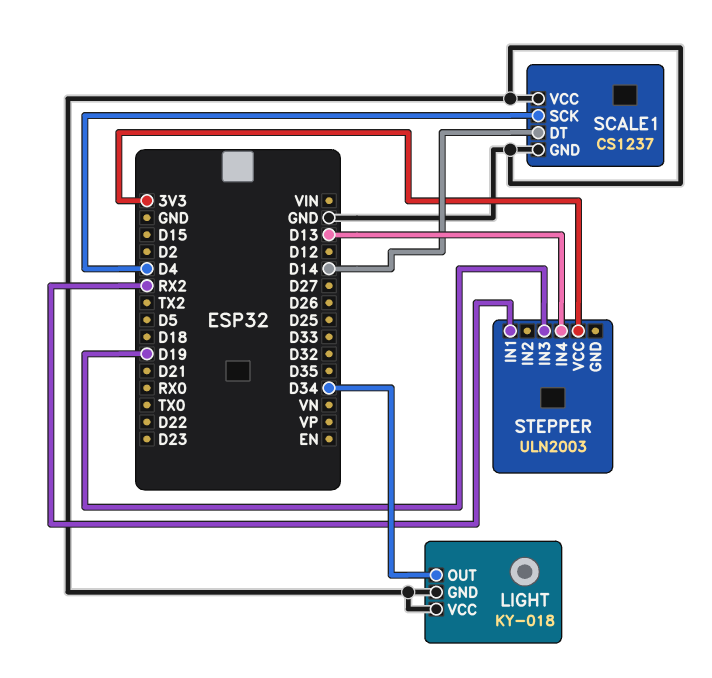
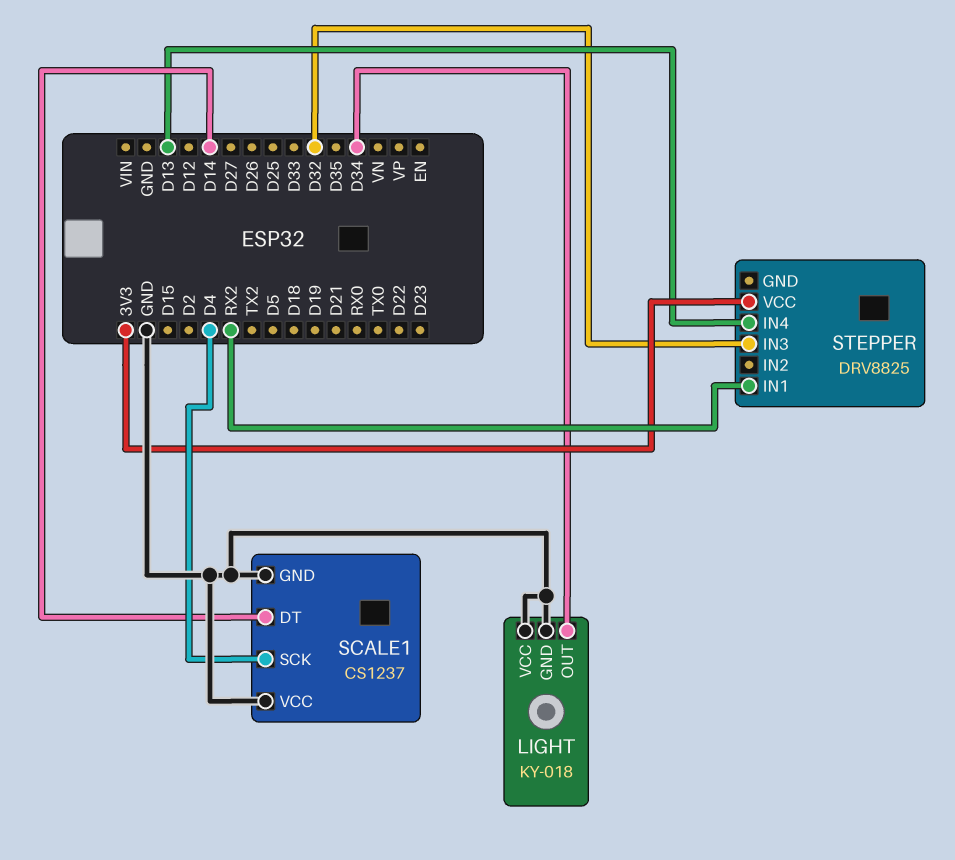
STEPPER: ULN2003 -> DRV8825
STEPPER pin IN3: D19 -> D32

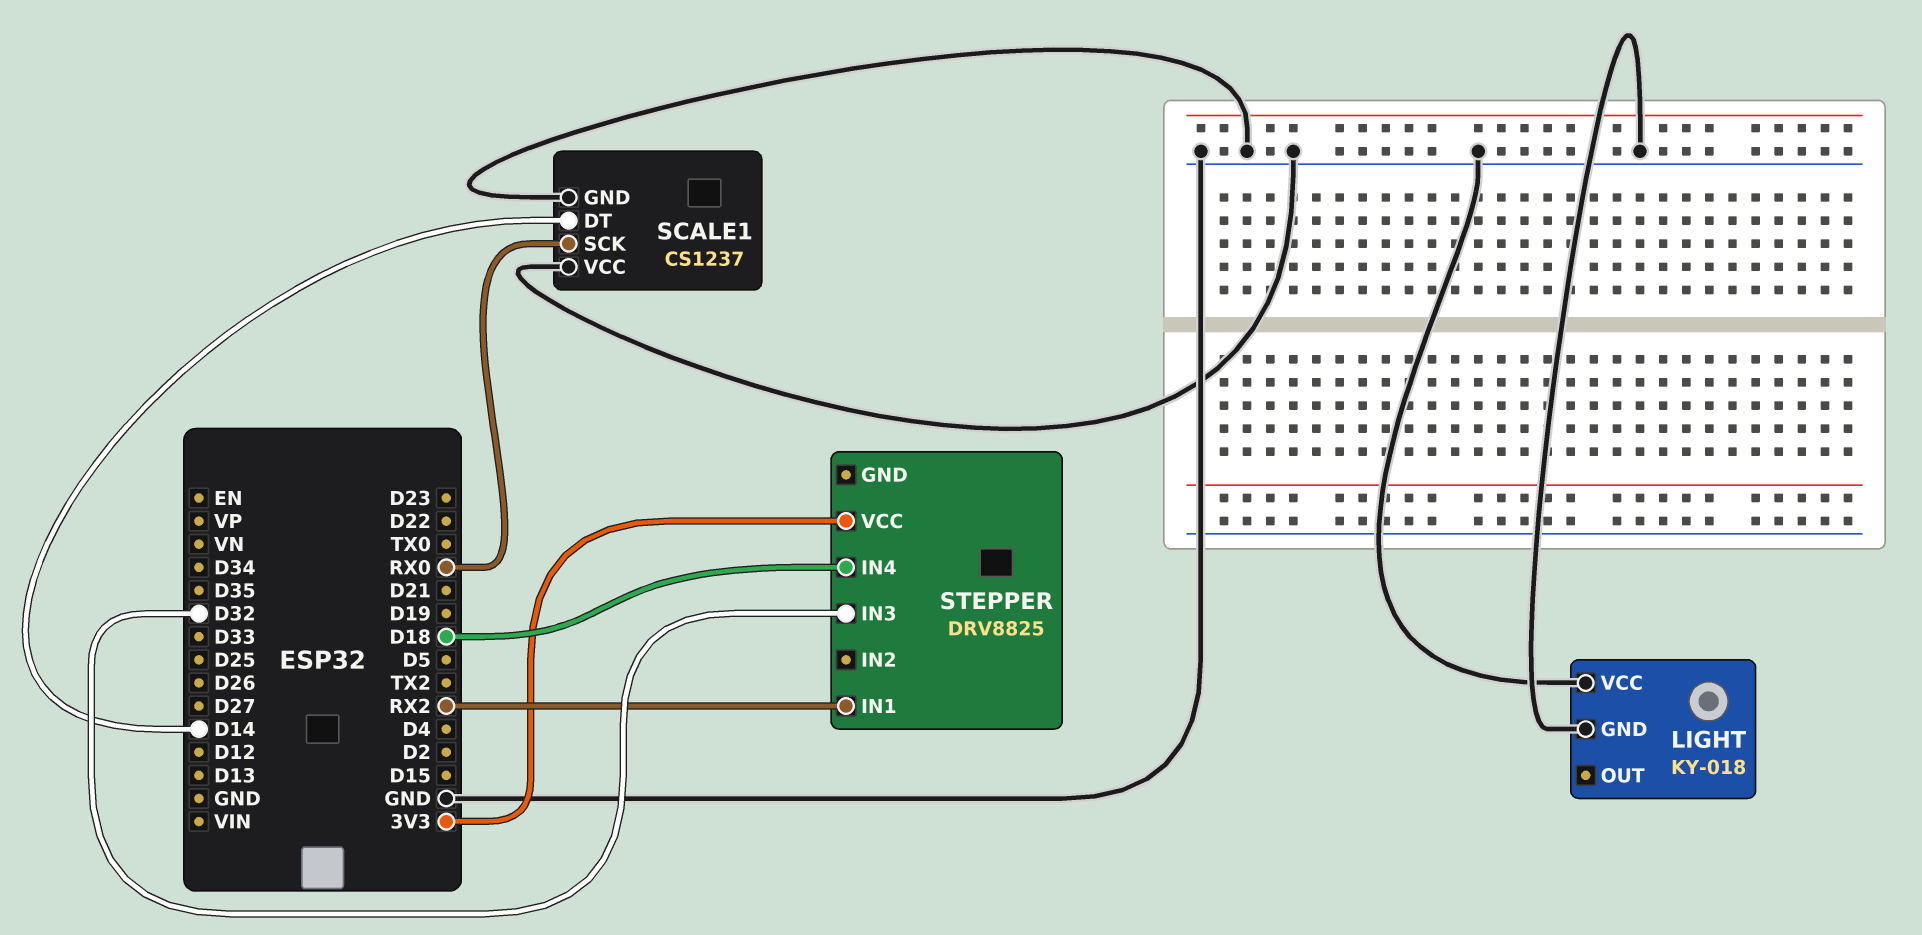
LIGHT pin OUT: D34 -> none
SCALE1 pin SCK: D4 -> RX0
STEPPER pin IN4: D13 -> D18

